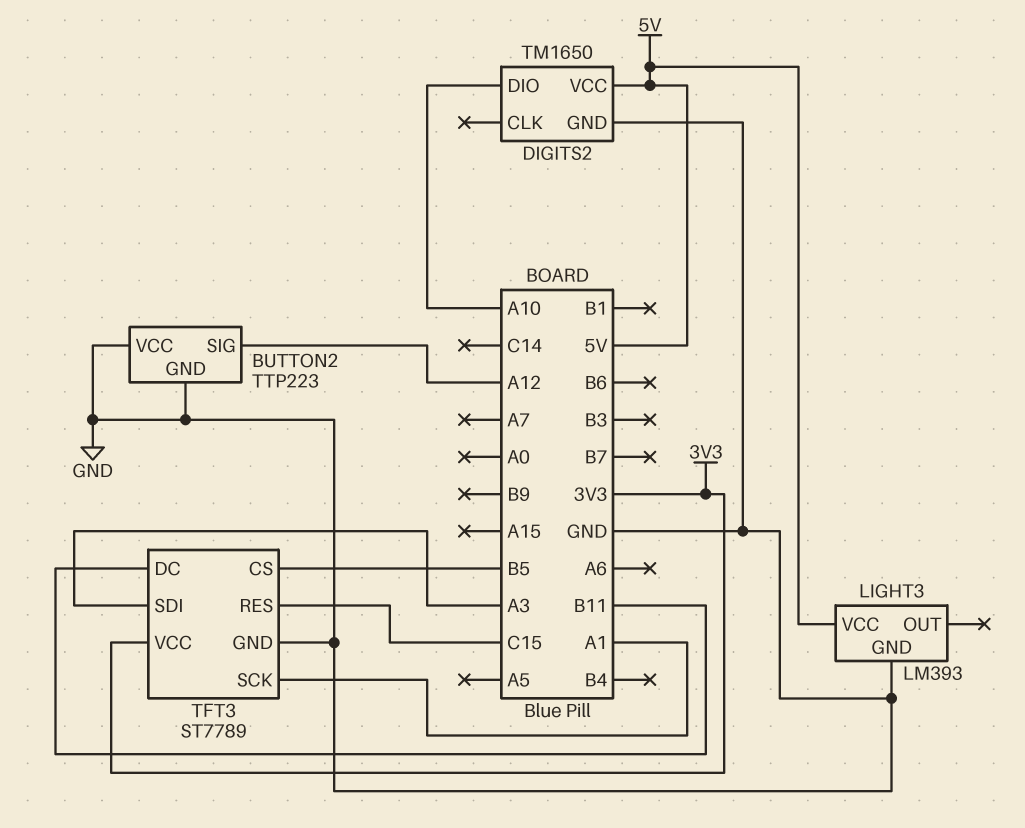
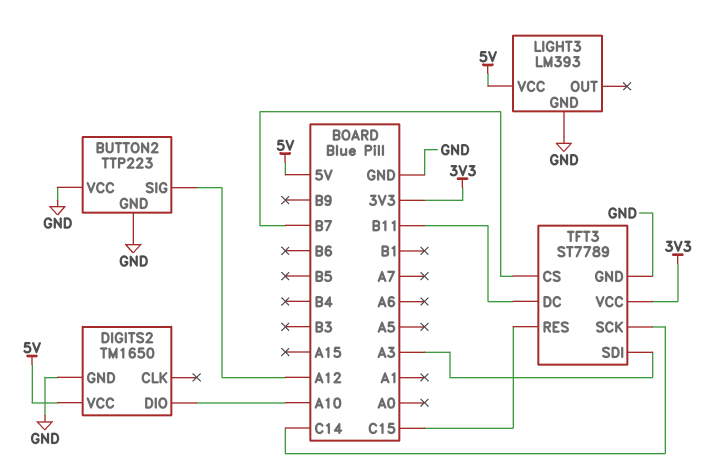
TFT3 pin CS: B5 -> B7
TFT3 pin SCK: A1 -> C14

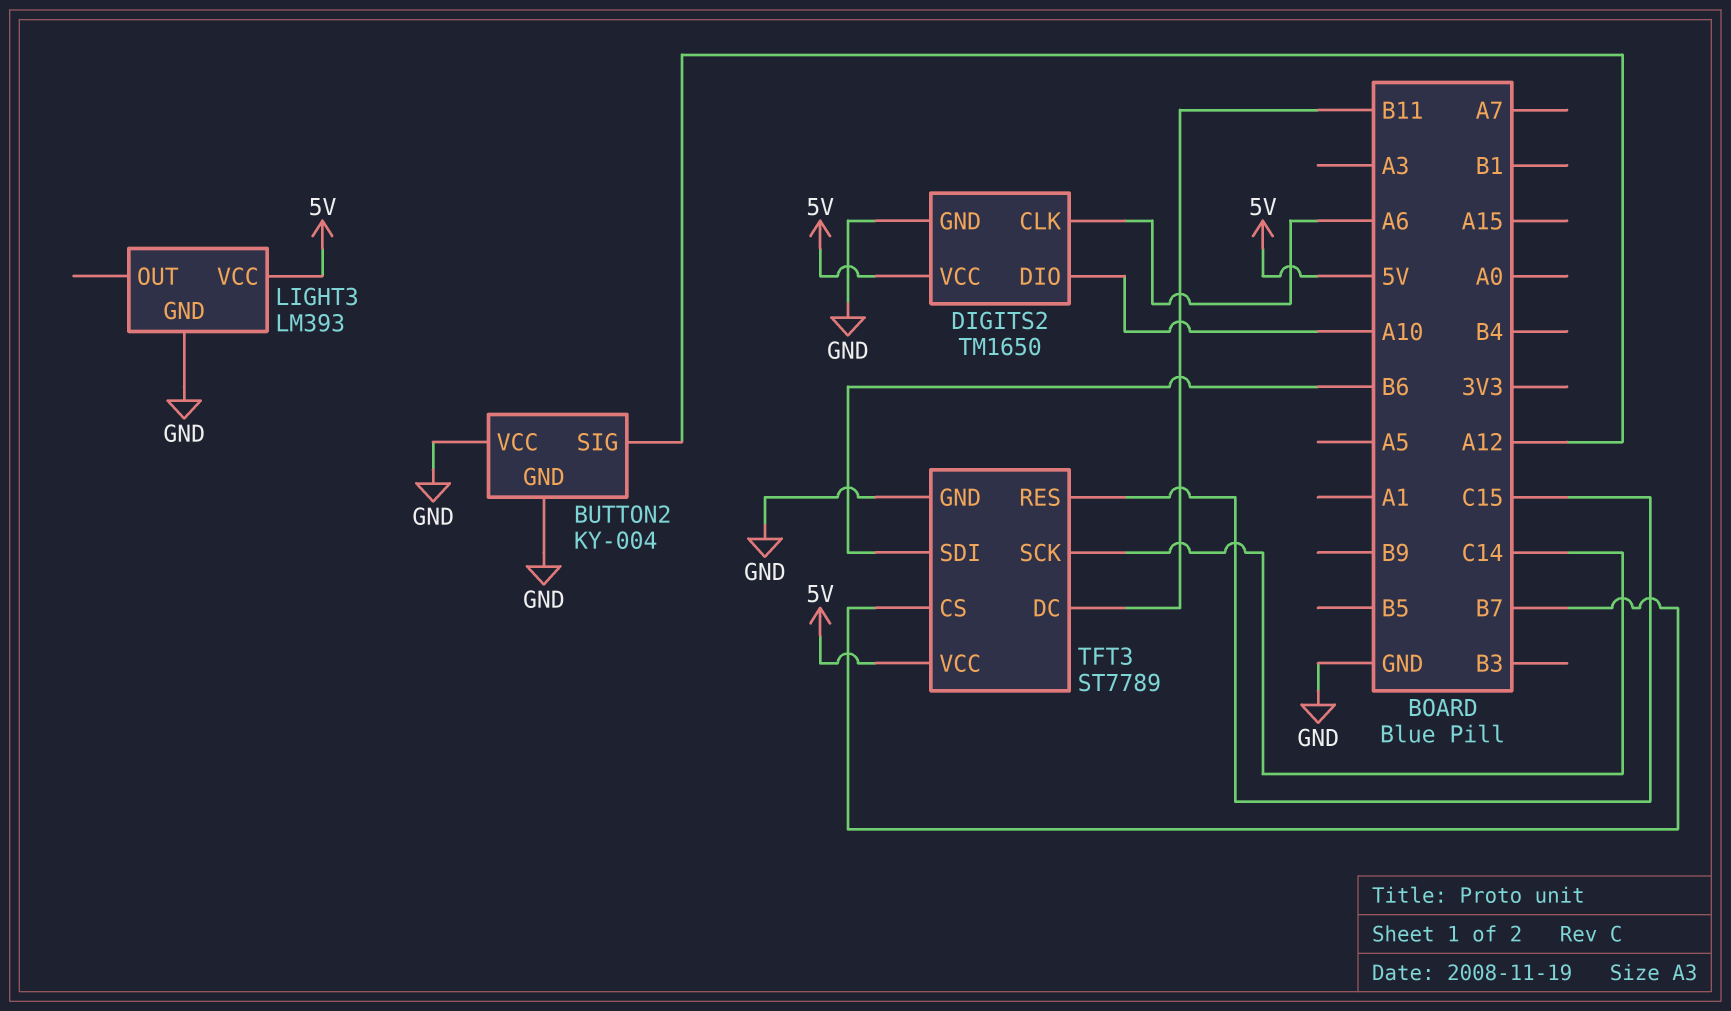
BUTTON2: TTP223 -> KY-004
DIGITS2 pin CLK: none -> A6
TFT3 pin SDI: A3 -> B6
TFT3 pin VCC: 3V3 -> 5V

